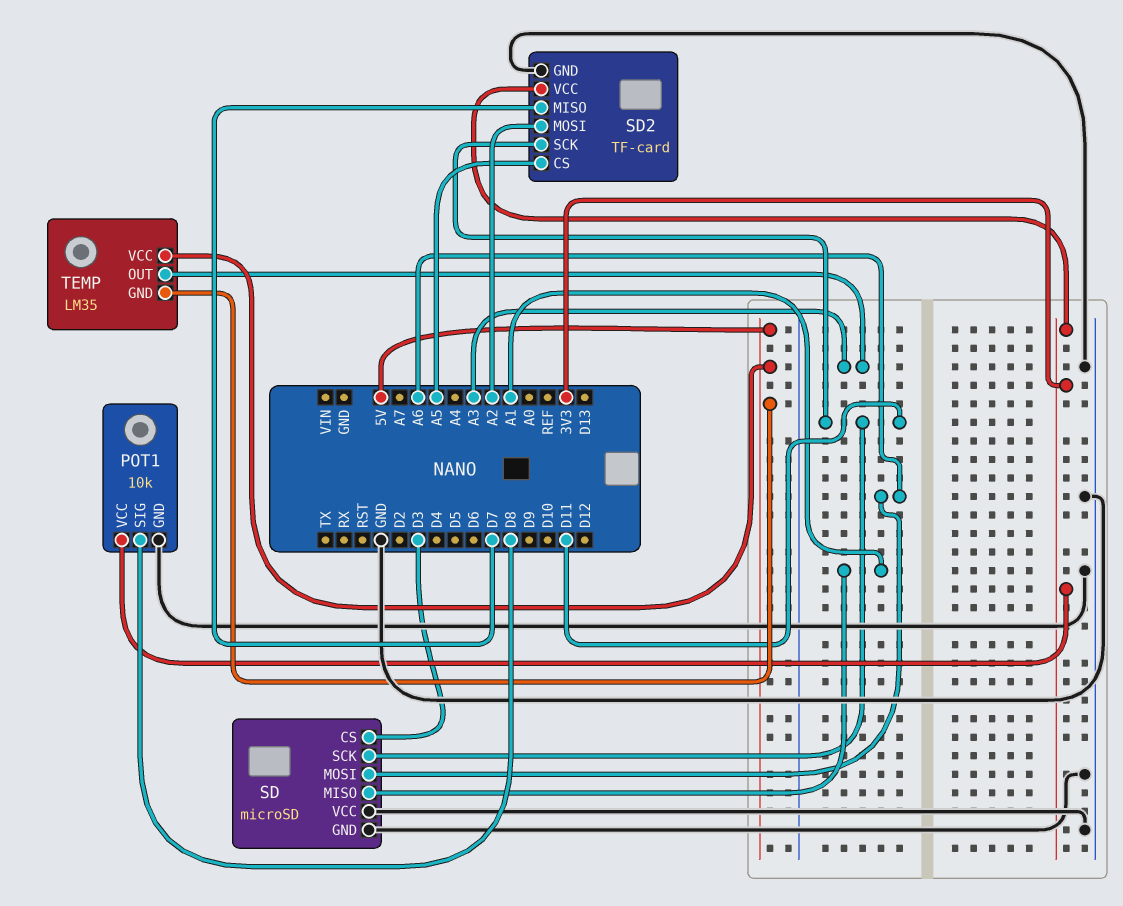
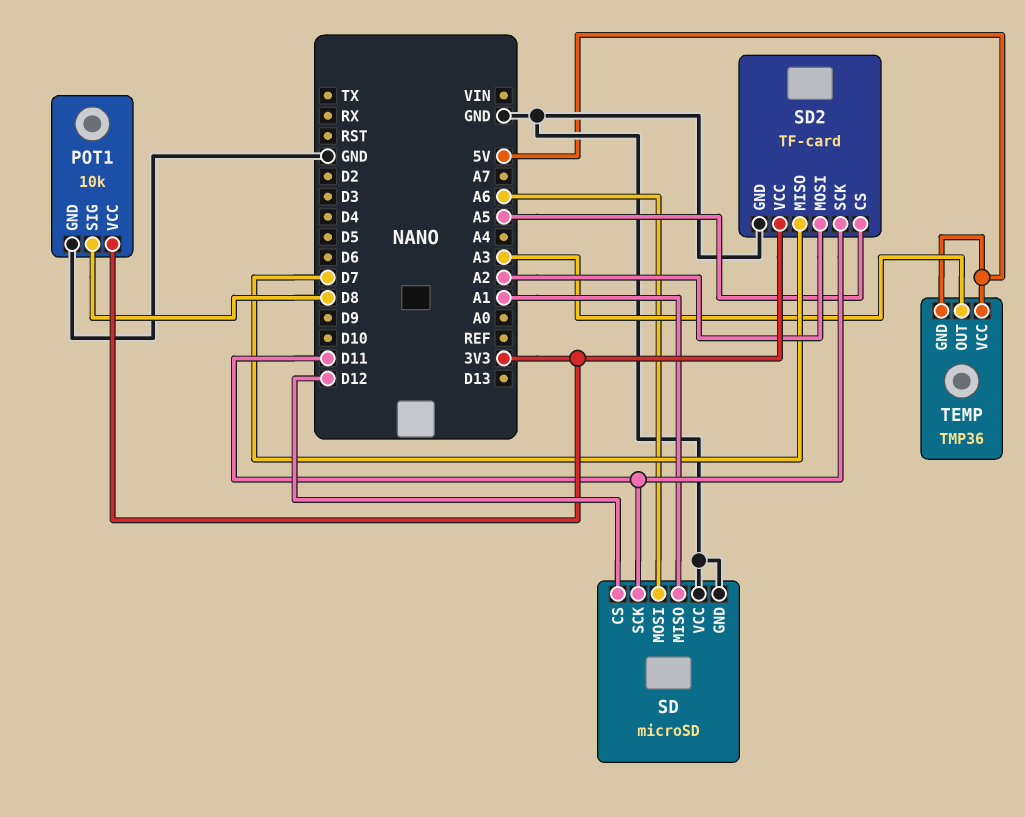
SD pin CS: D3 -> D12
TEMP: LM35 -> TMP36

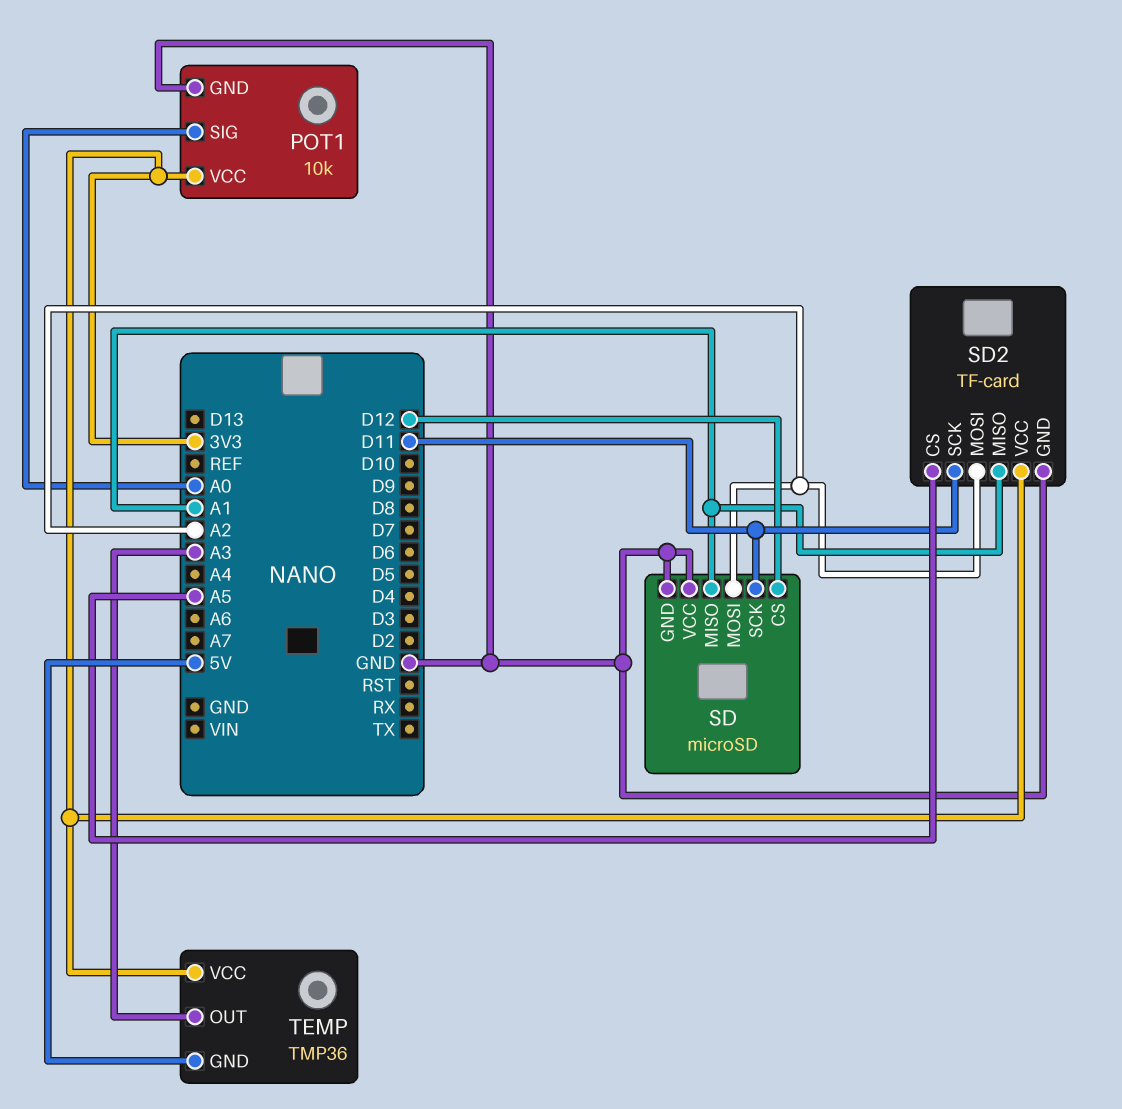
POT1 pin SIG: D8 -> A0
SD pin MOSI: A6 -> A2
SD2 pin MISO: D7 -> A1
TEMP pin VCC: 5V -> 3V3

